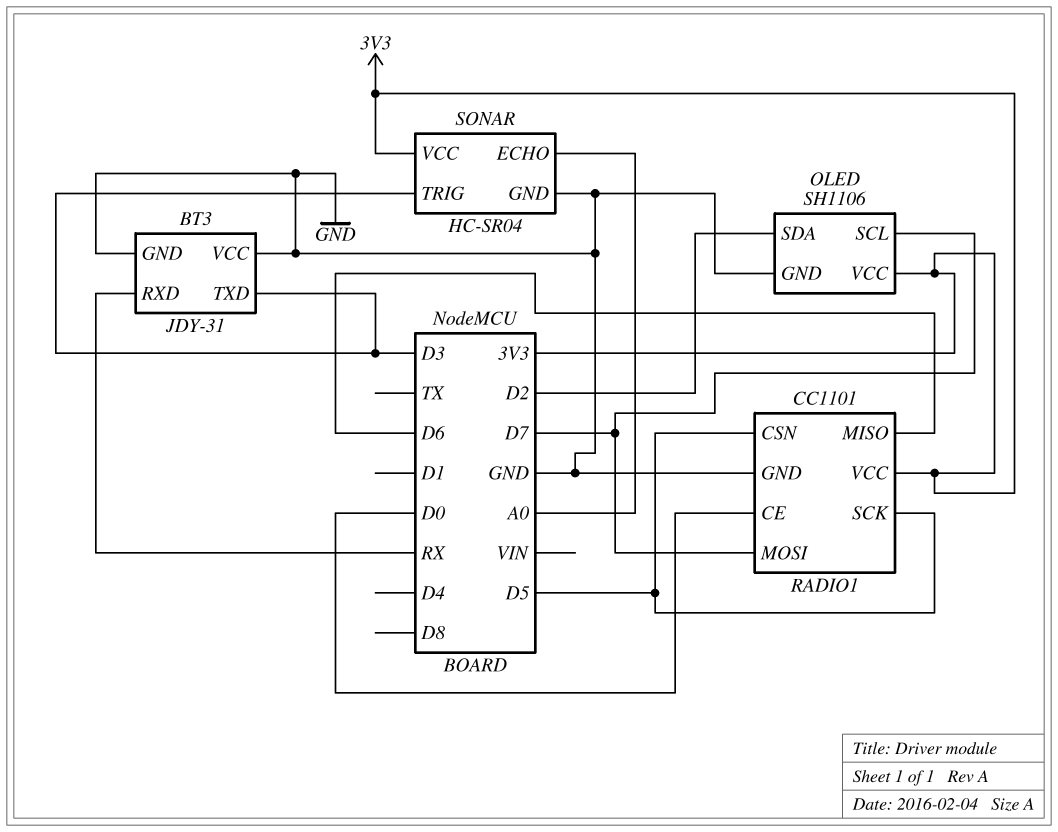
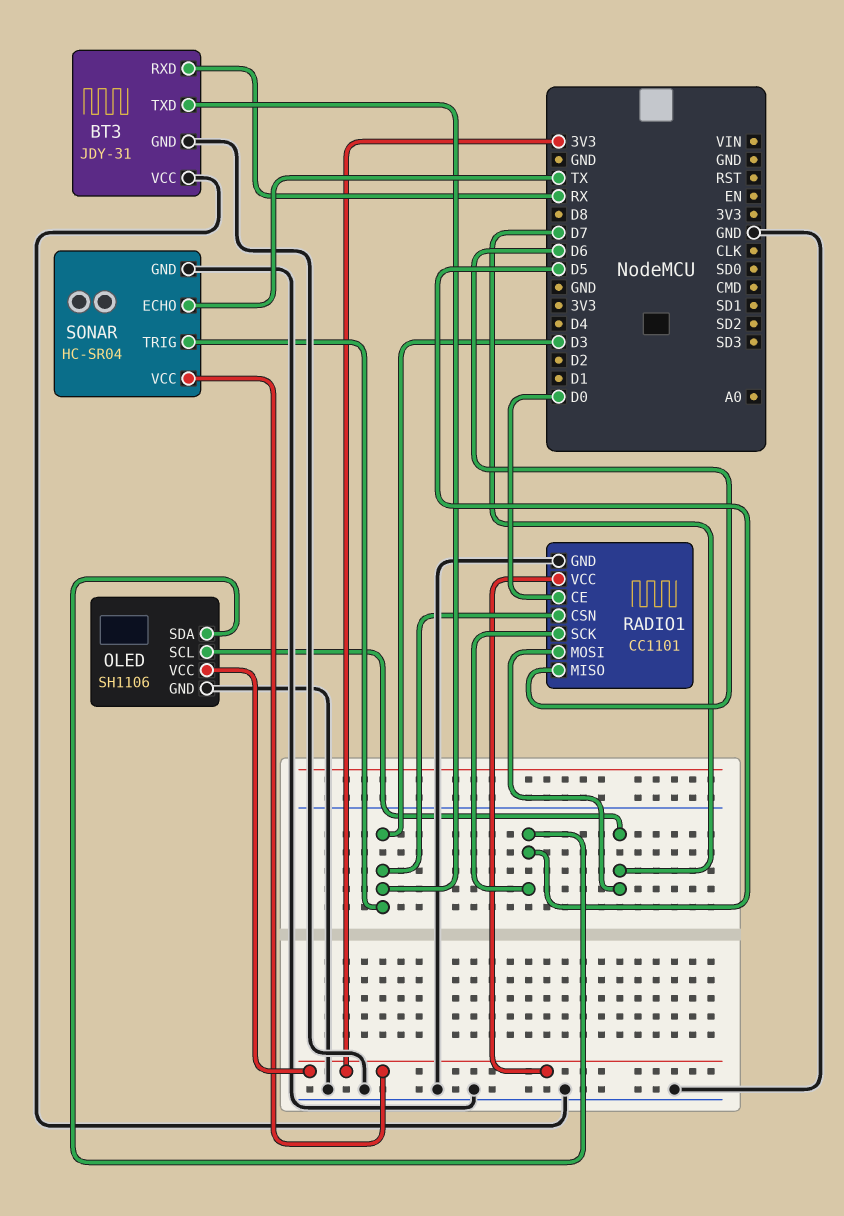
OLED pin SDA: D2 -> D5
RADIO1 pin CSN: D5 -> D3
SONAR pin ECHO: A0 -> TX

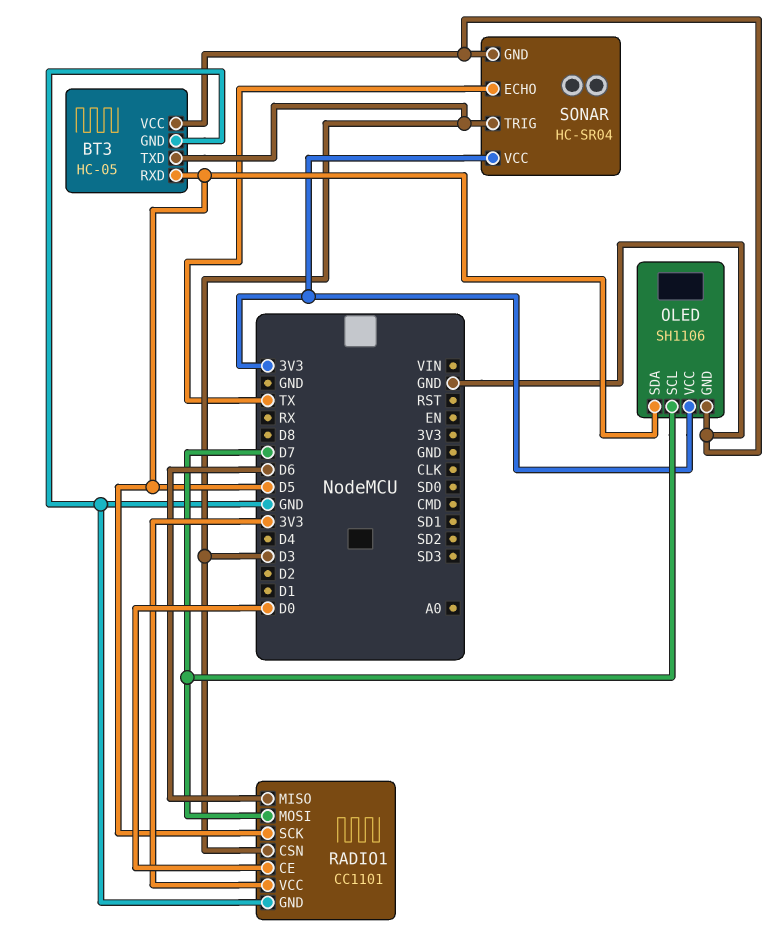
BT3: JDY-31 -> HC-05
BT3 pin RXD: RX -> D5

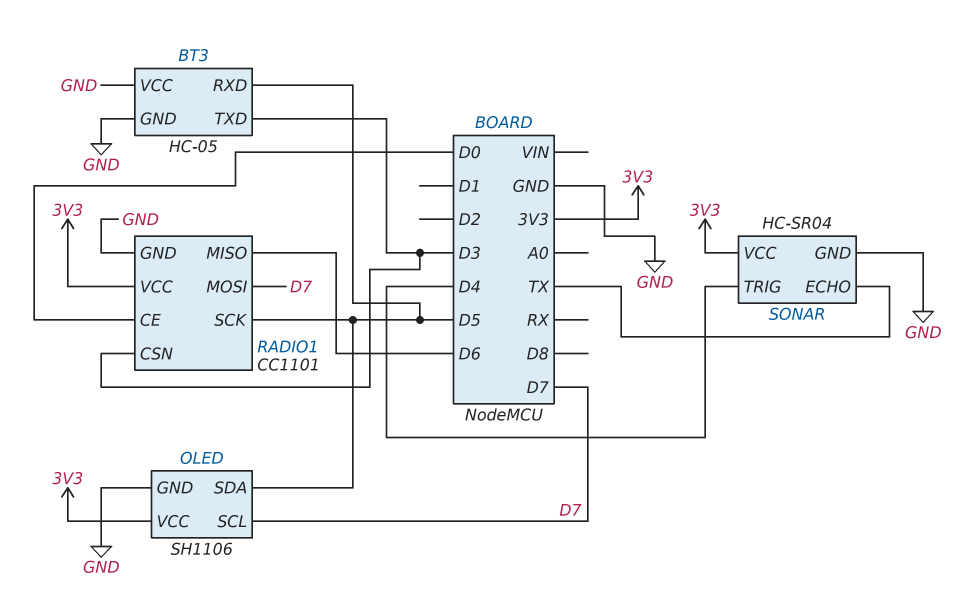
SONAR pin TRIG: D3 -> D4

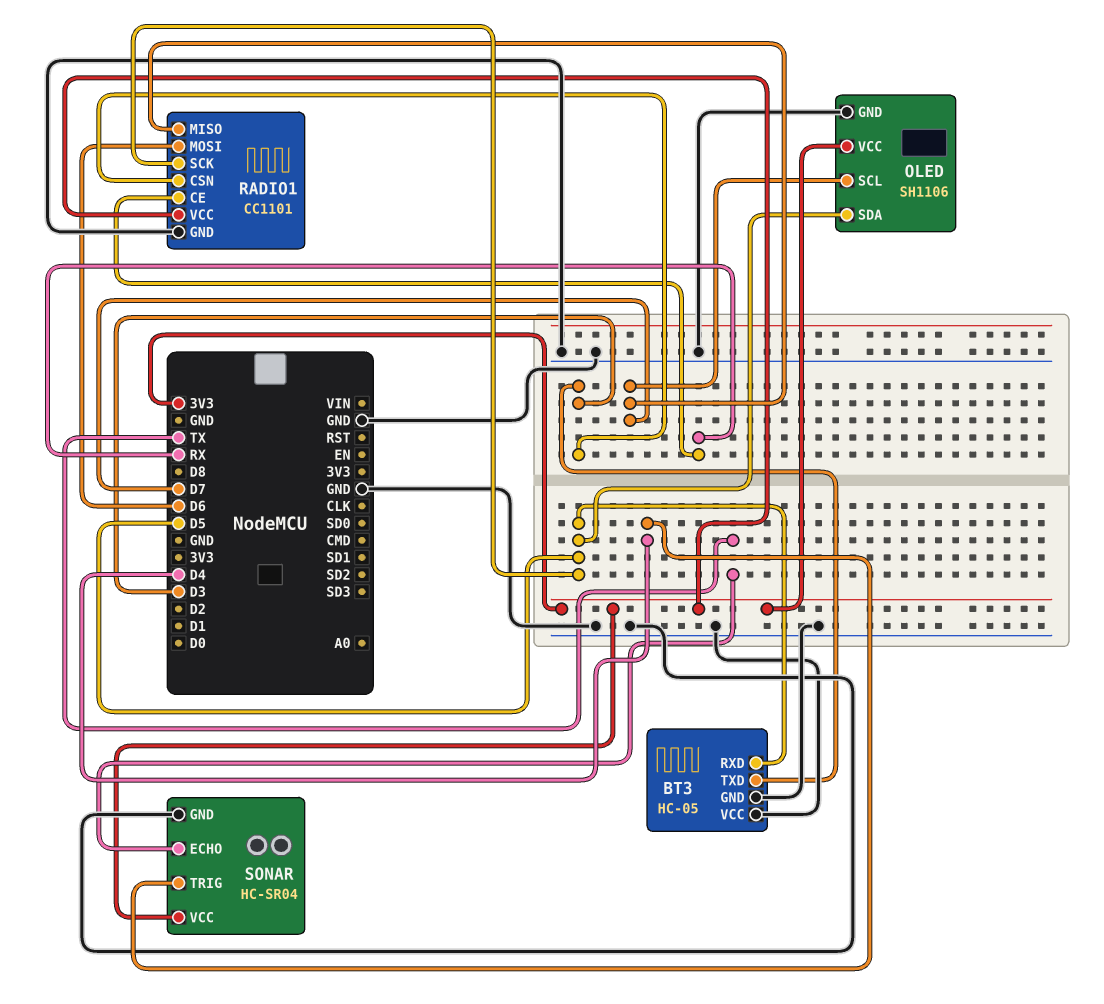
RADIO1 pin CE: D0 -> RX
RADIO1 pin MISO: D6 -> D7
RADIO1 pin MOSI: D7 -> D6

